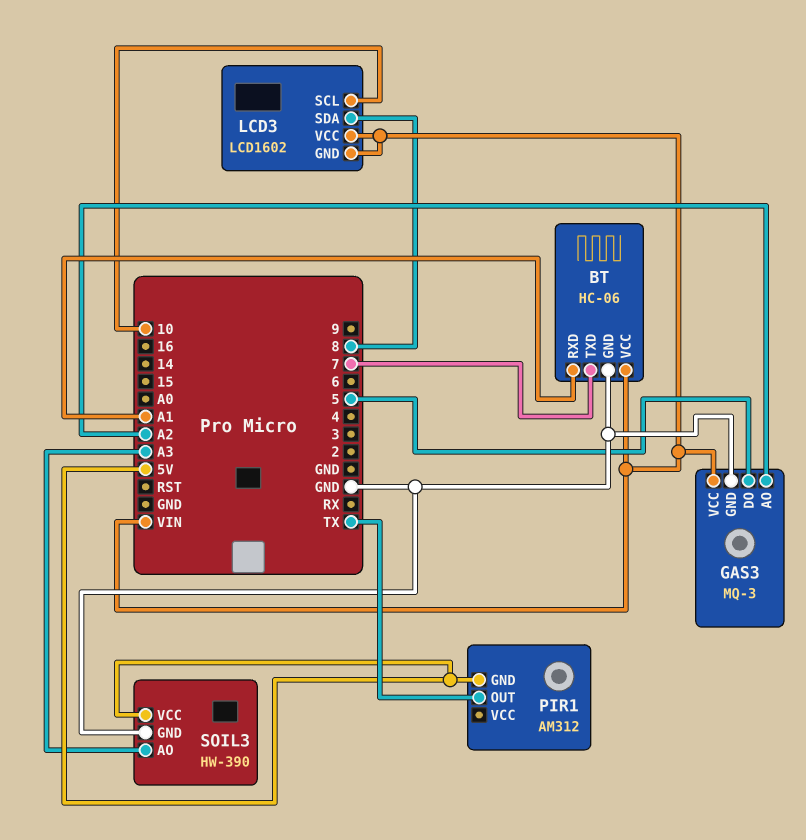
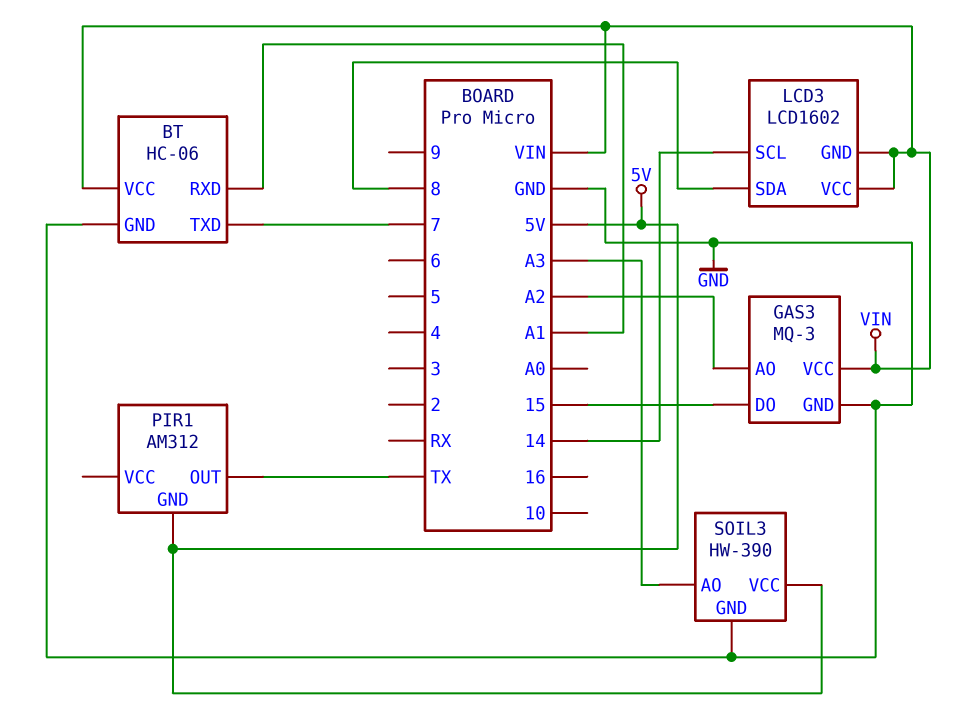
GAS3 pin DO: 5 -> 15
LCD3 pin SCL: 10 -> 14

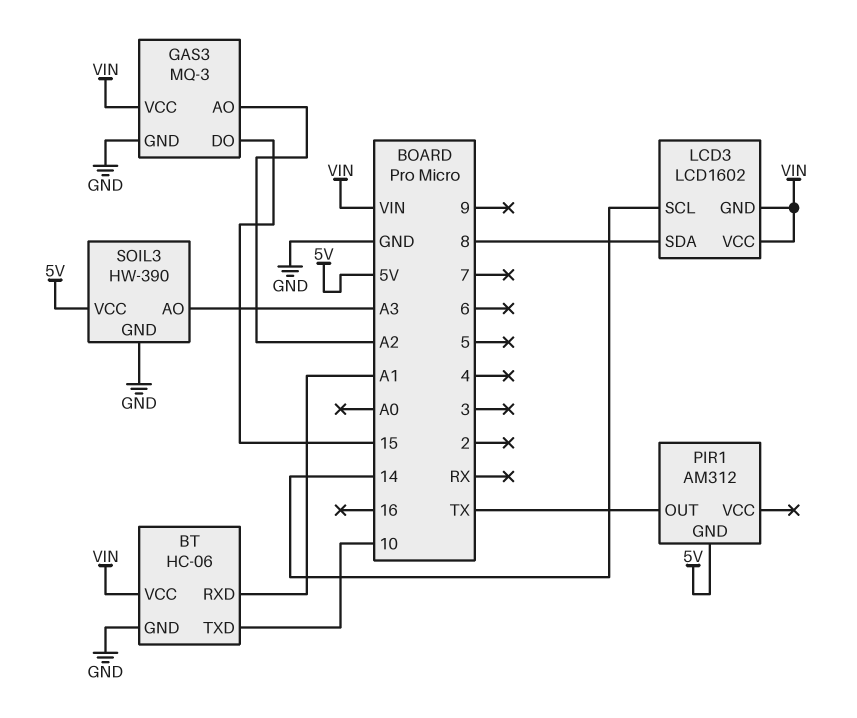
BT pin TXD: 7 -> 10

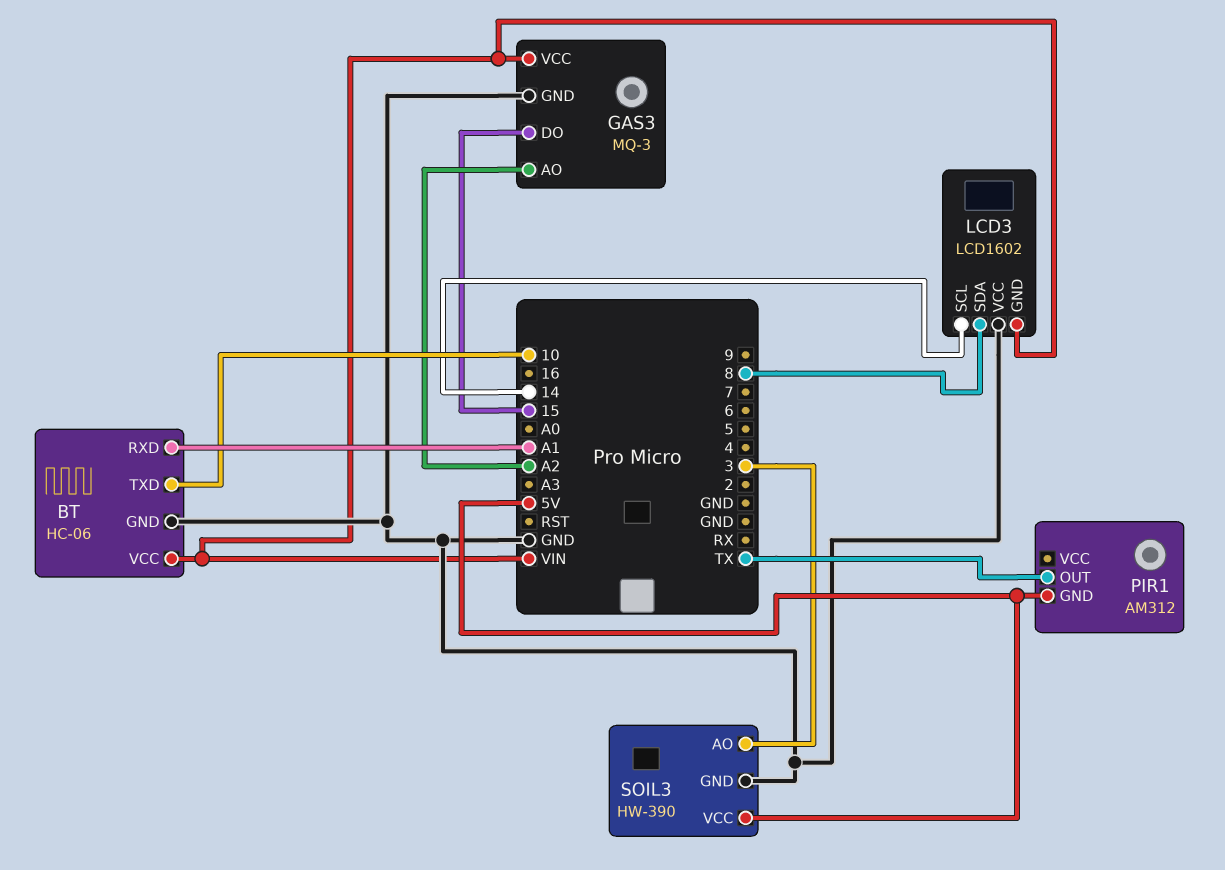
LCD3 pin VCC: VIN -> GND
SOIL3 pin AO: A3 -> 3

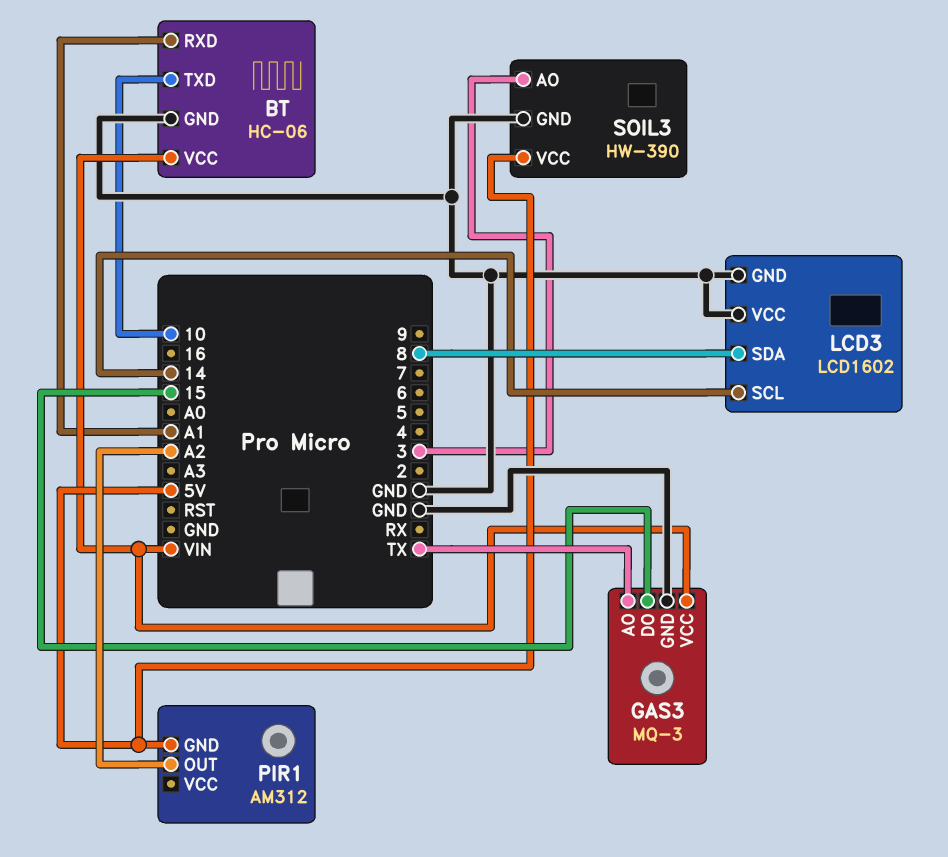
GAS3 pin AO: A2 -> TX
LCD3 pin GND: VIN -> GND
PIR1 pin OUT: TX -> A2

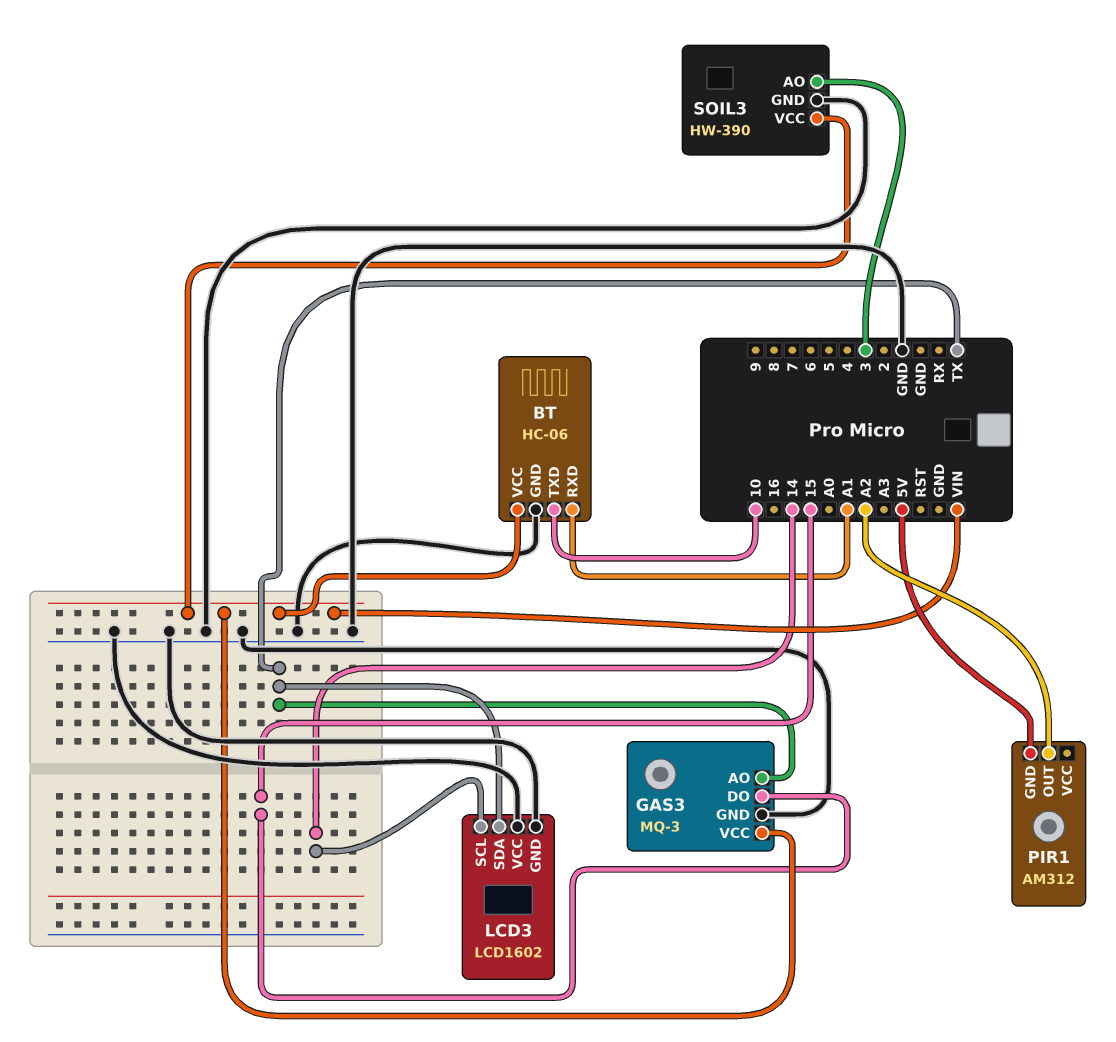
LCD3 pin SDA: 8 -> TX
SOIL3 pin VCC: 5V -> VIN

